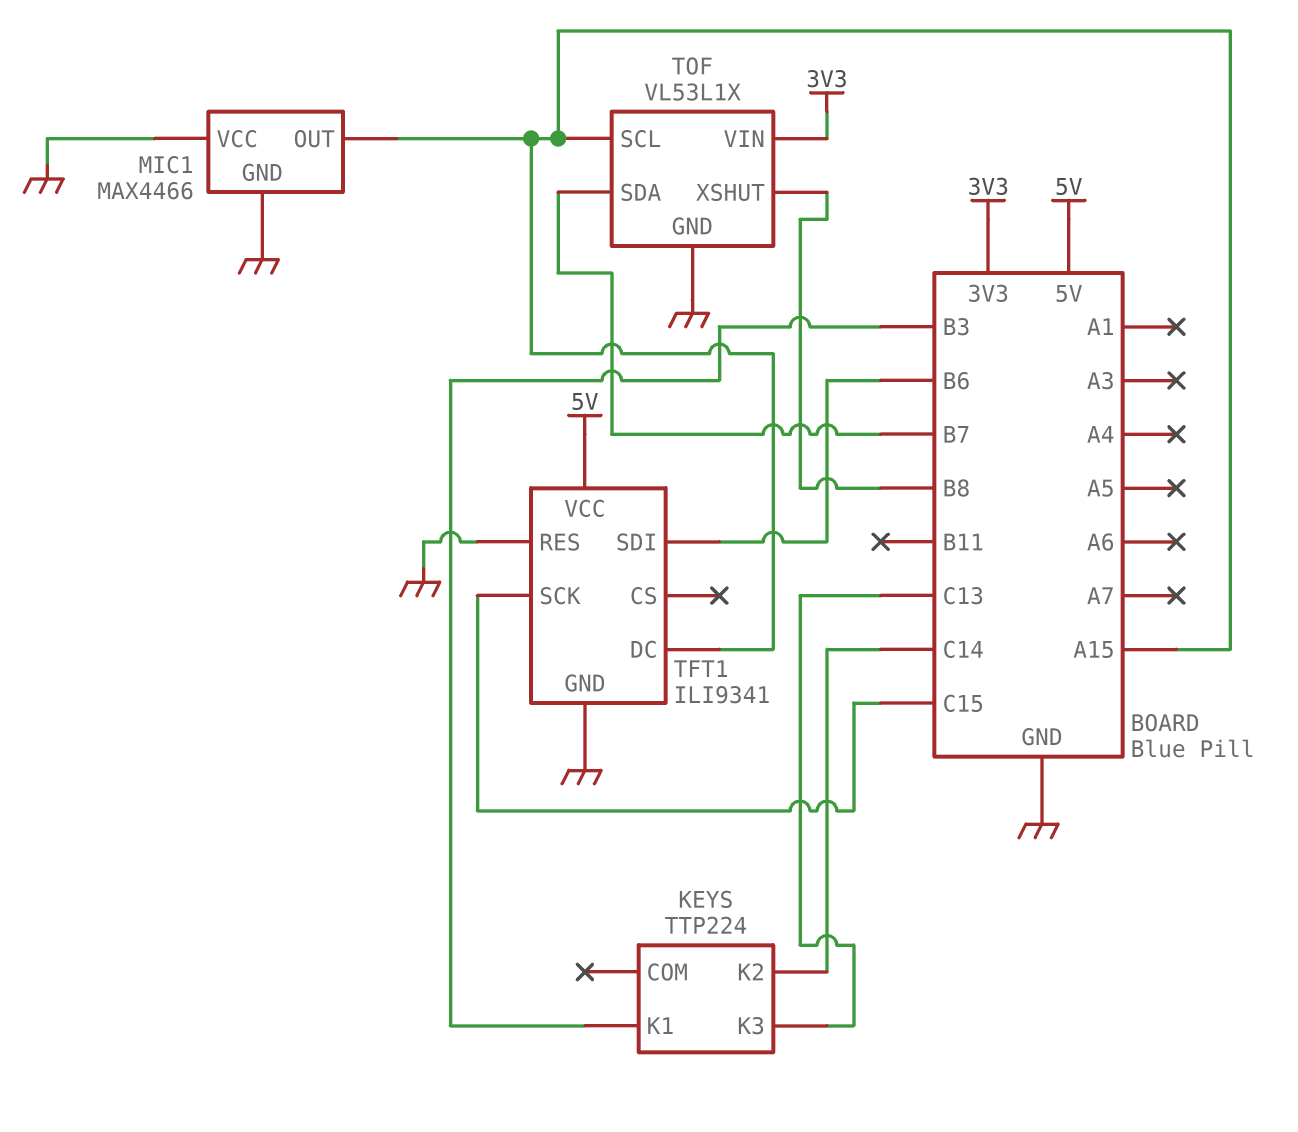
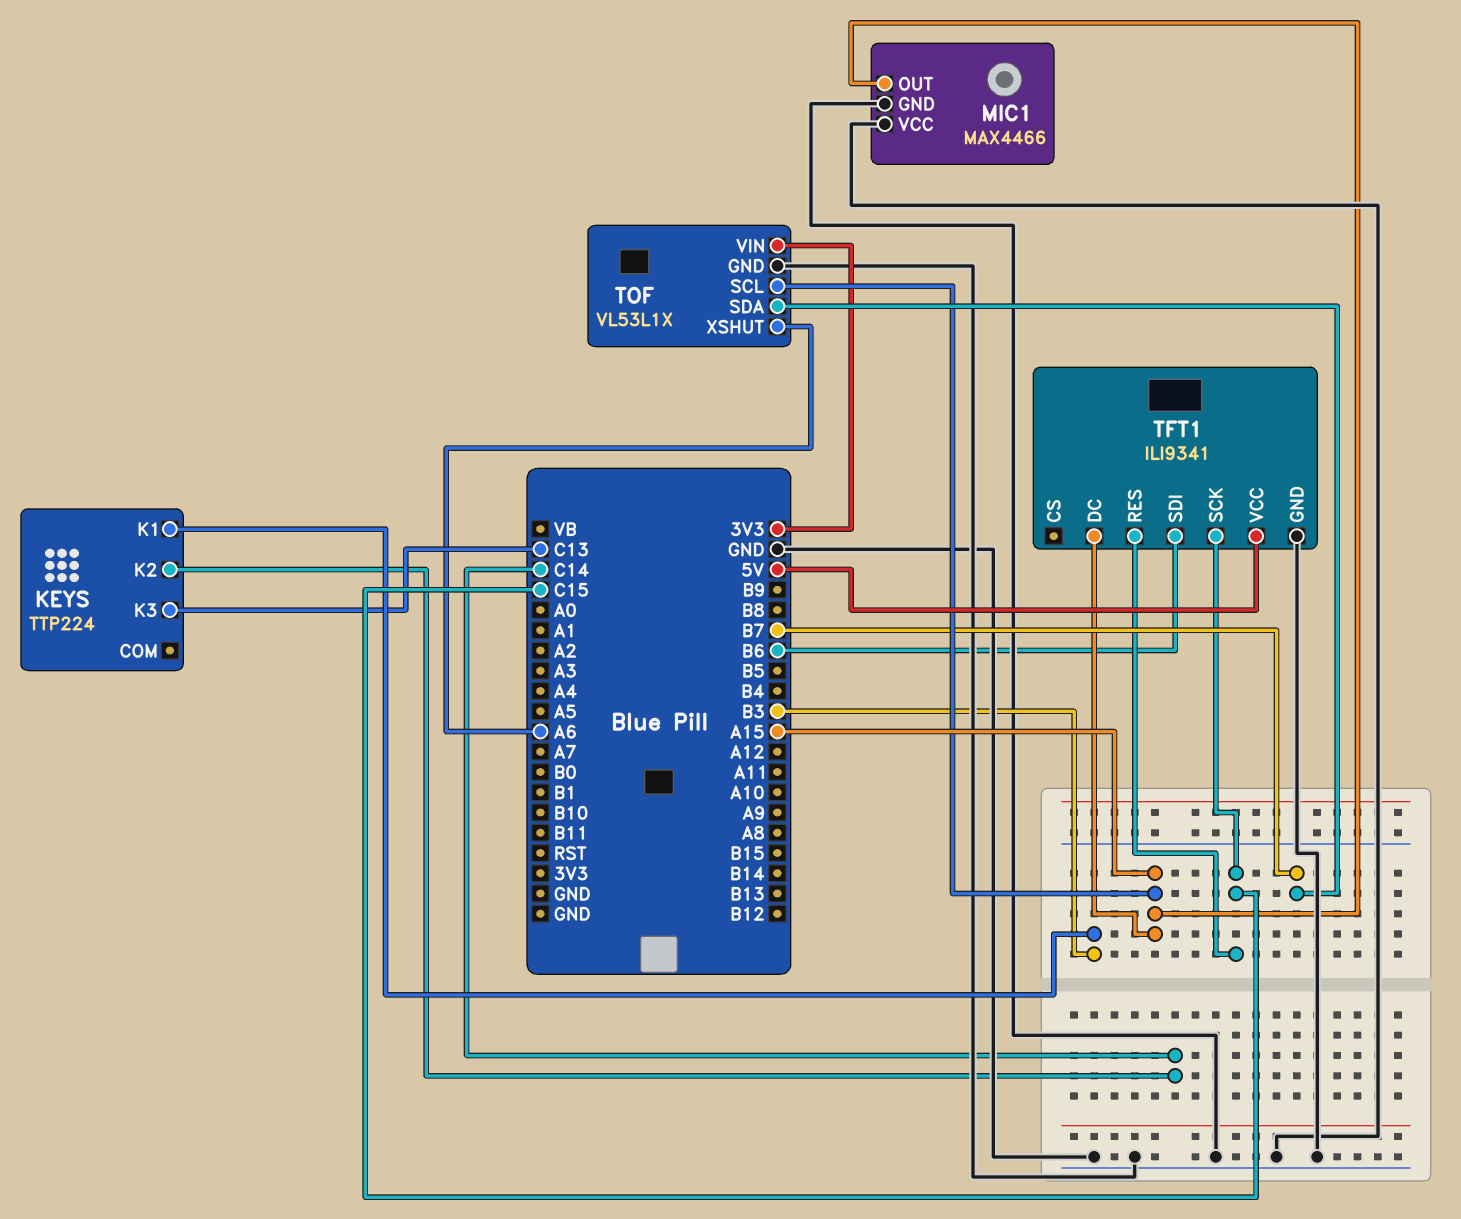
TFT1 pin RES: GND -> C15
TOF pin XSHUT: B8 -> A6

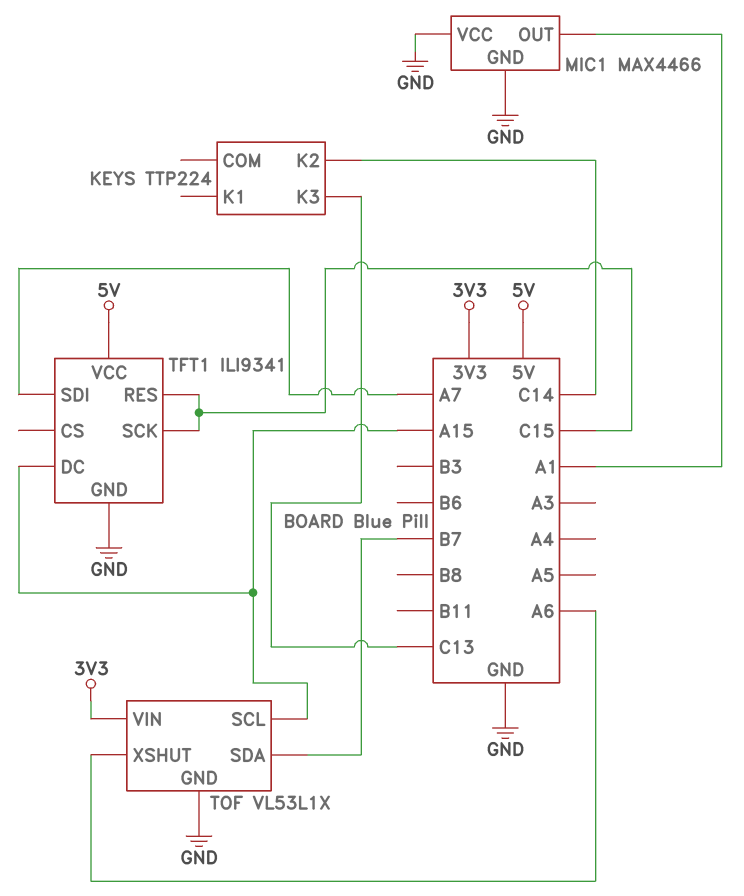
KEYS pin K1: B3 -> none
MIC1 pin OUT: A15 -> A1
TFT1 pin SDI: B6 -> A7

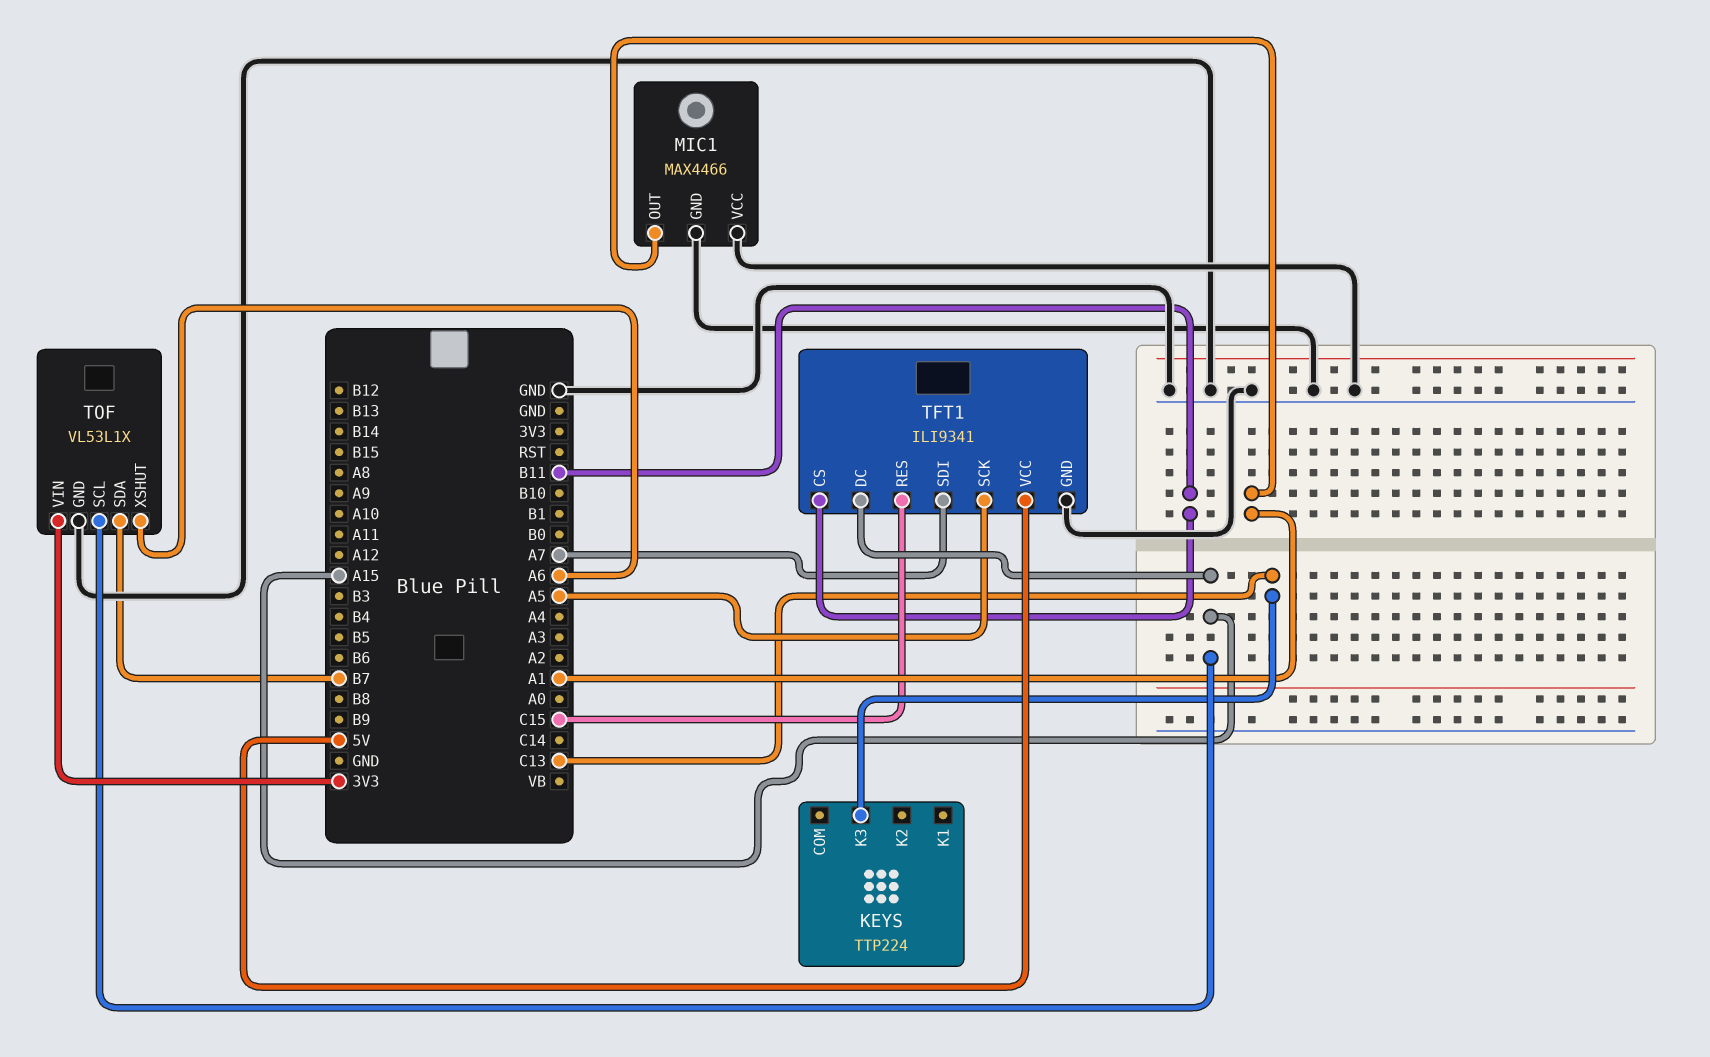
KEYS pin K2: C14 -> none
TFT1 pin CS: none -> B11
TFT1 pin SCK: C15 -> A5

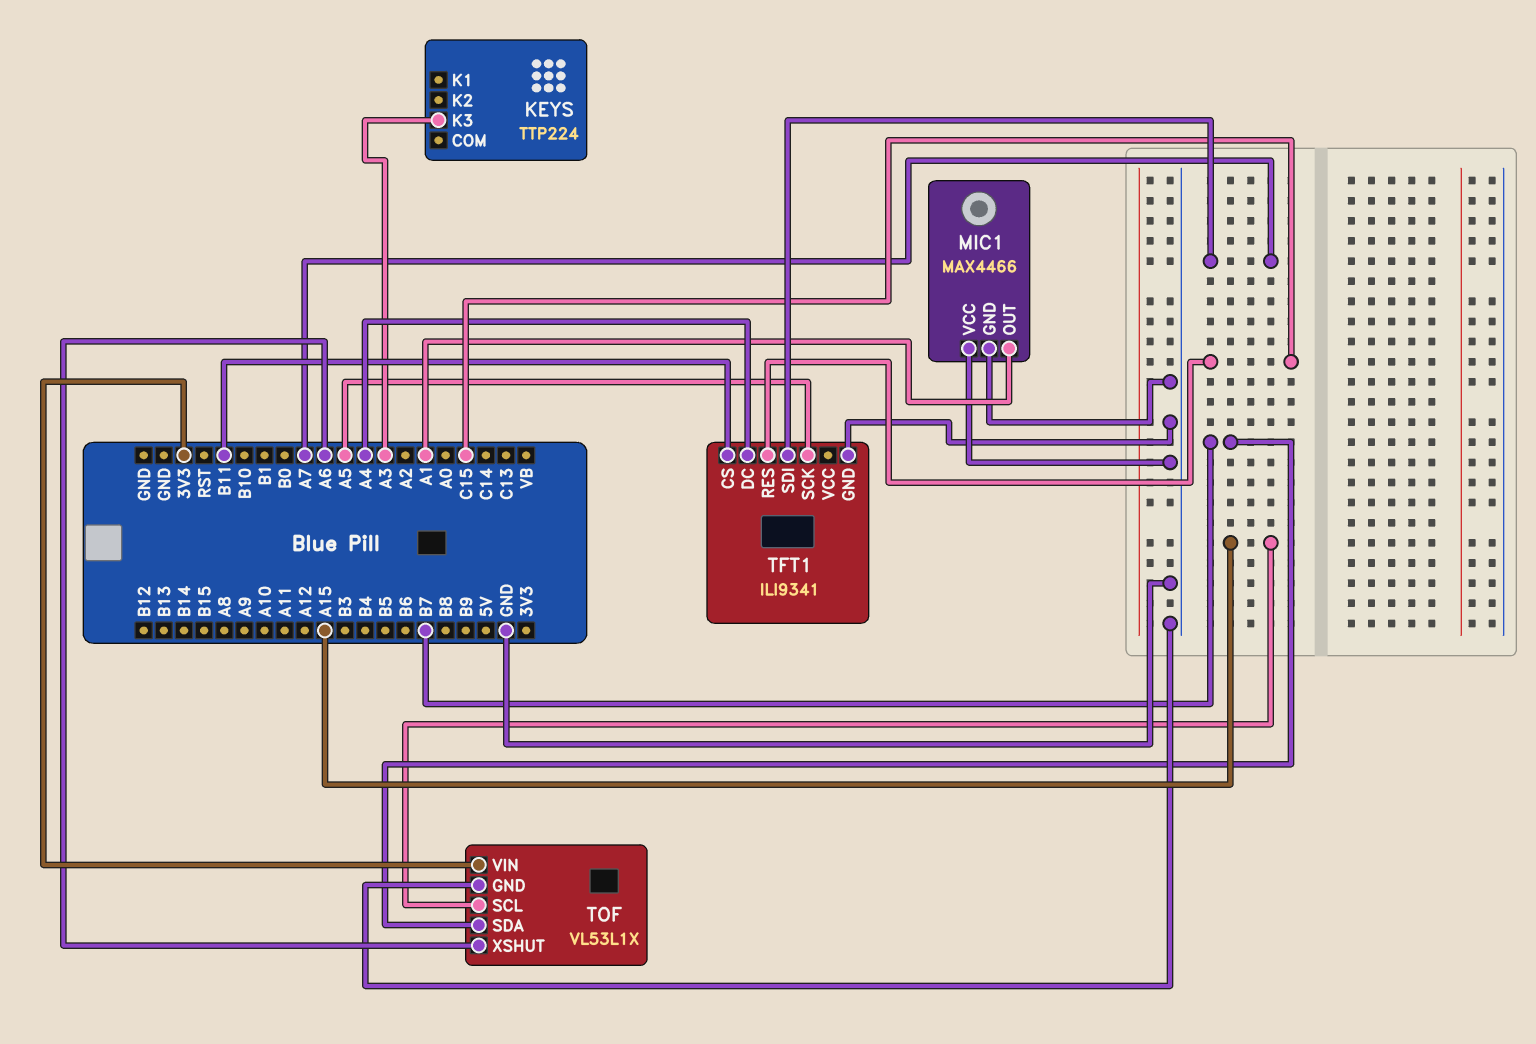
KEYS pin K3: C13 -> A3
TFT1 pin DC: A15 -> A4
TFT1 pin VCC: 5V -> none

